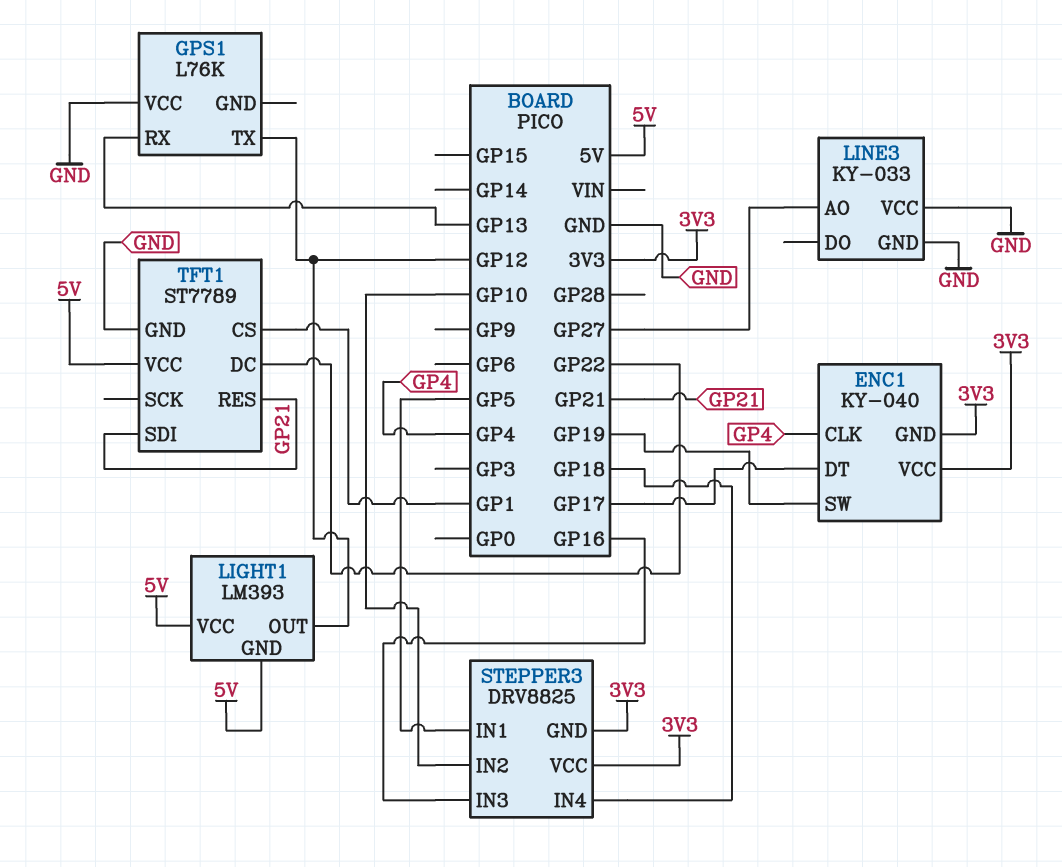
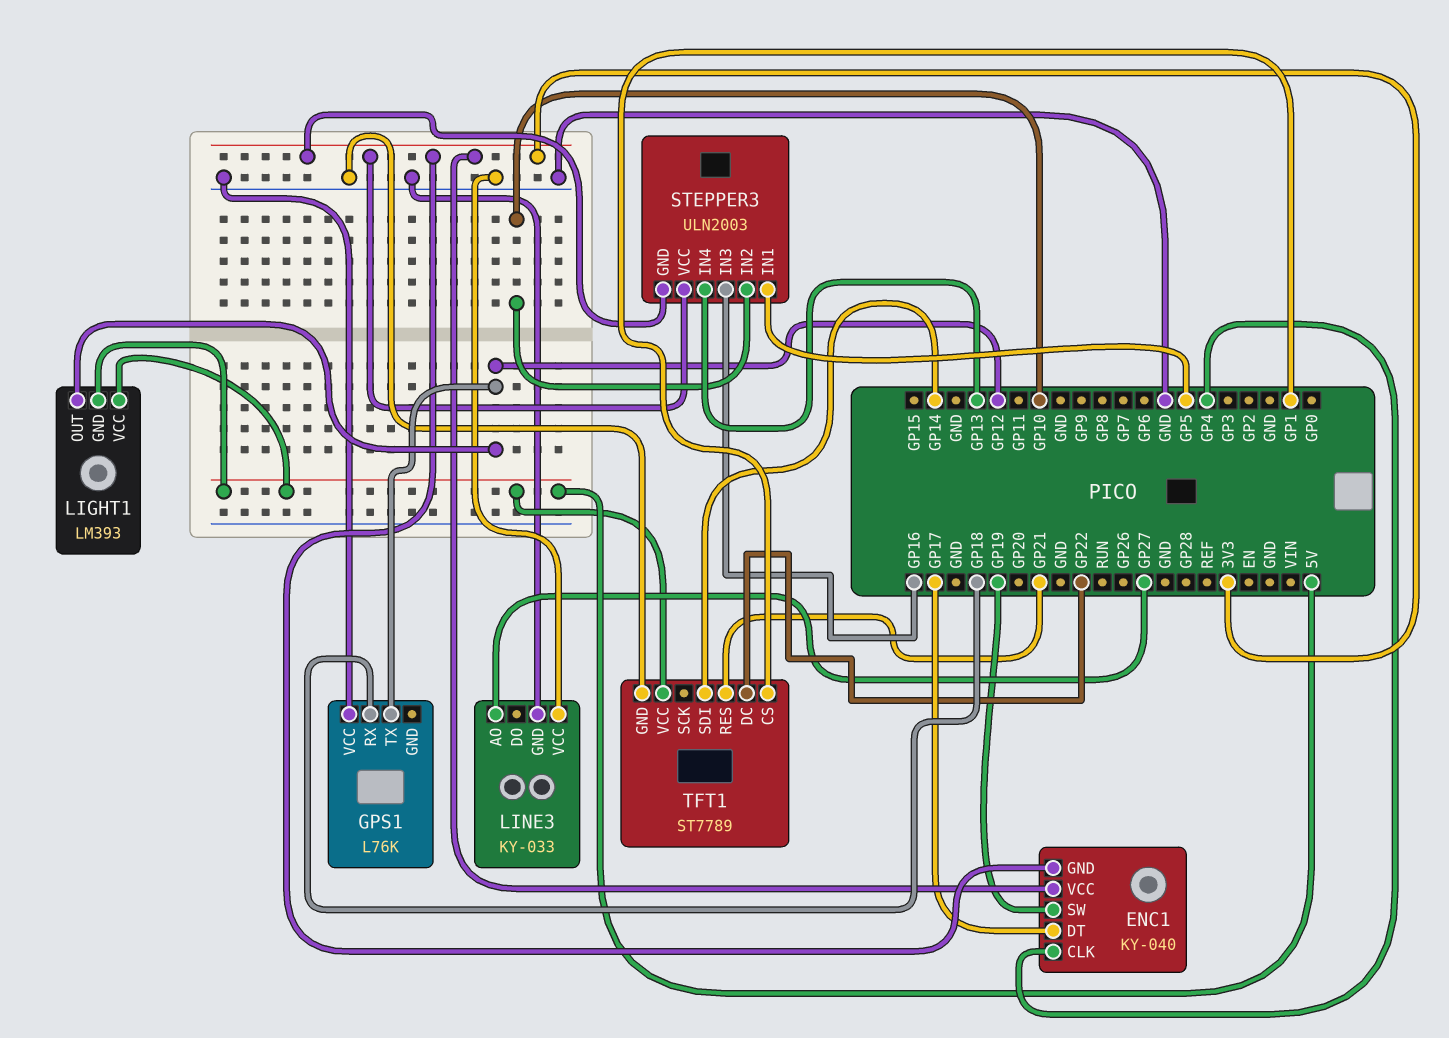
GPS1 pin RX: GP13 -> GP18
STEPPER3: DRV8825 -> ULN2003
STEPPER3 pin IN4: GP18 -> GP13
TFT1 pin SDI: GP21 -> GP14

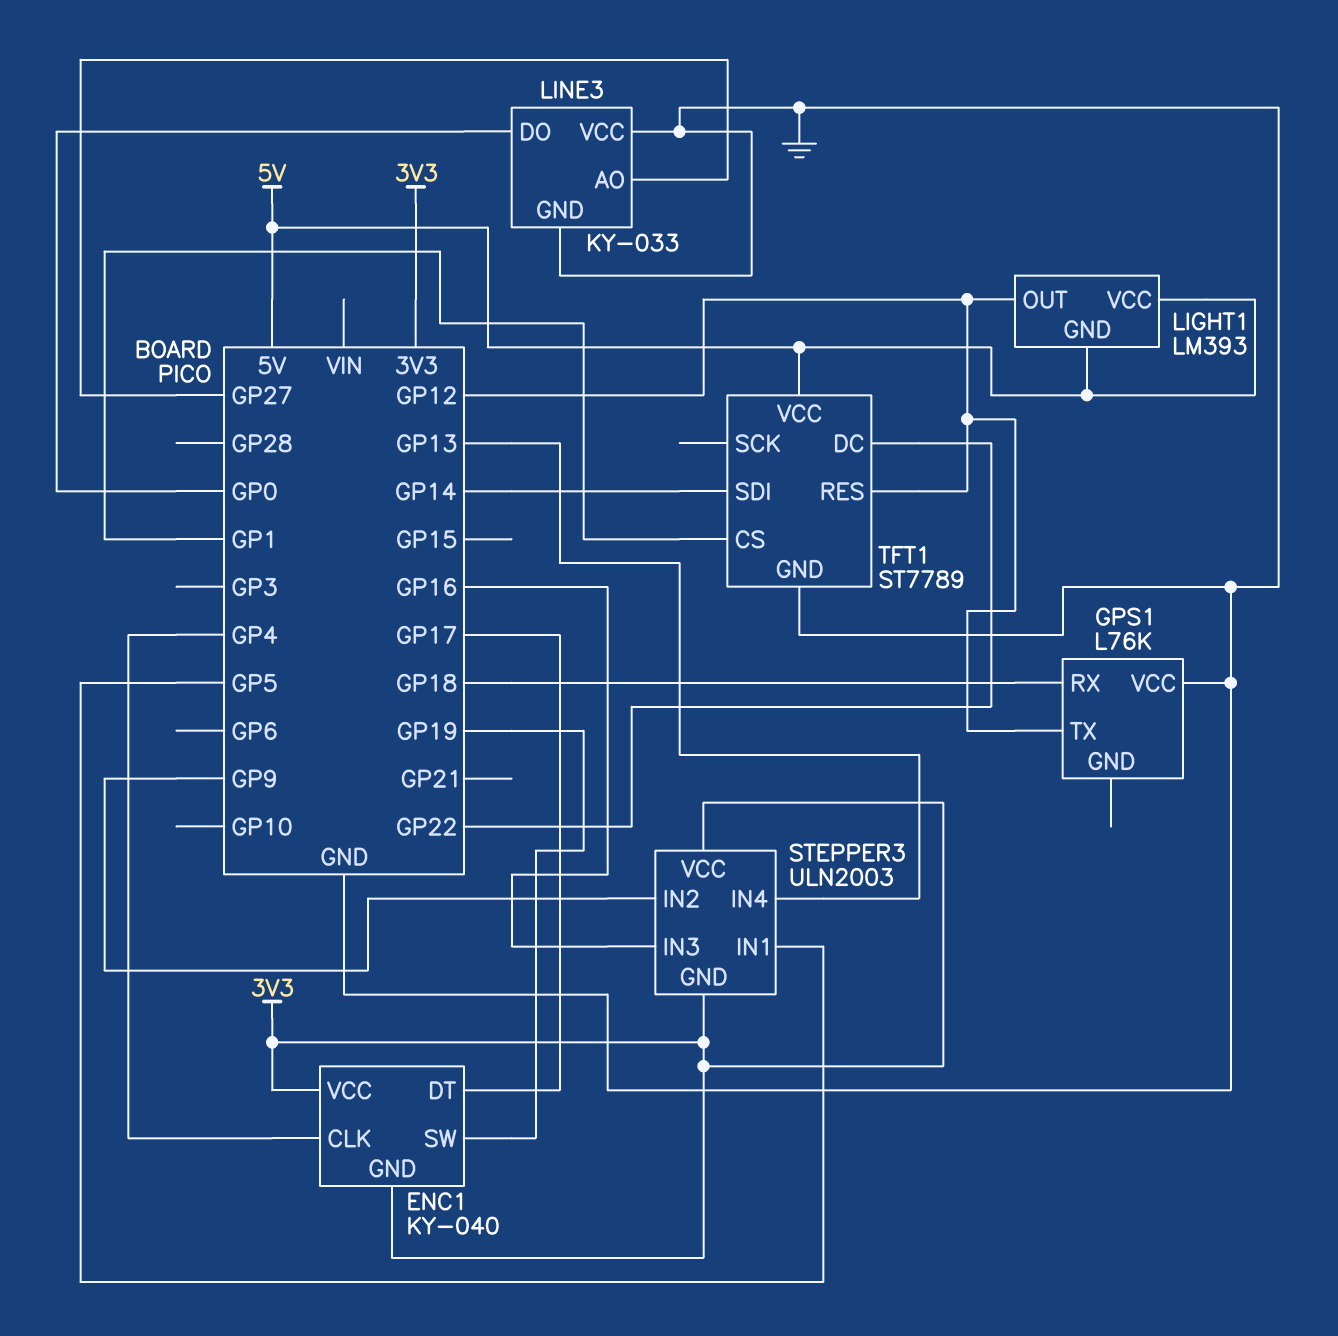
LINE3 pin DO: none -> GP0
STEPPER3 pin IN2: GP10 -> GP9
TFT1 pin RES: GP21 -> GP12

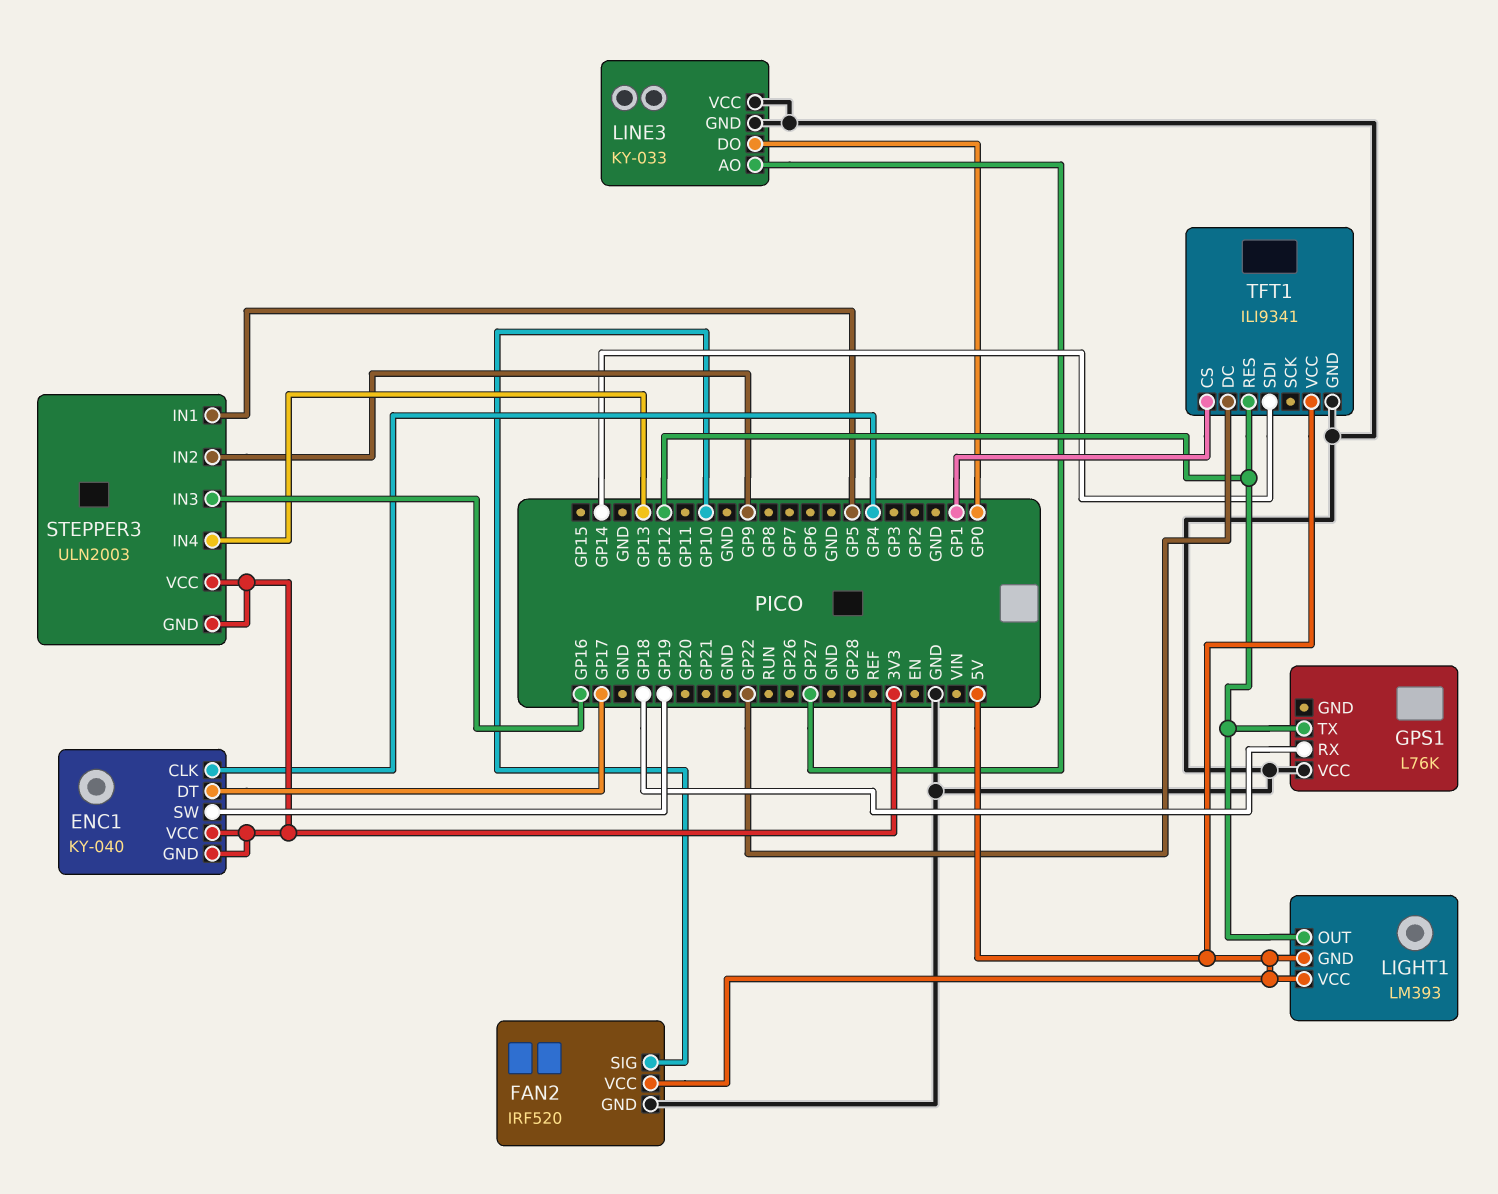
FAN2: none -> IRF520
FAN2 pin GND: none -> GND
FAN2 pin SIG: none -> GP10
FAN2 pin VCC: none -> 5V
TFT1: ST7789 -> ILI9341

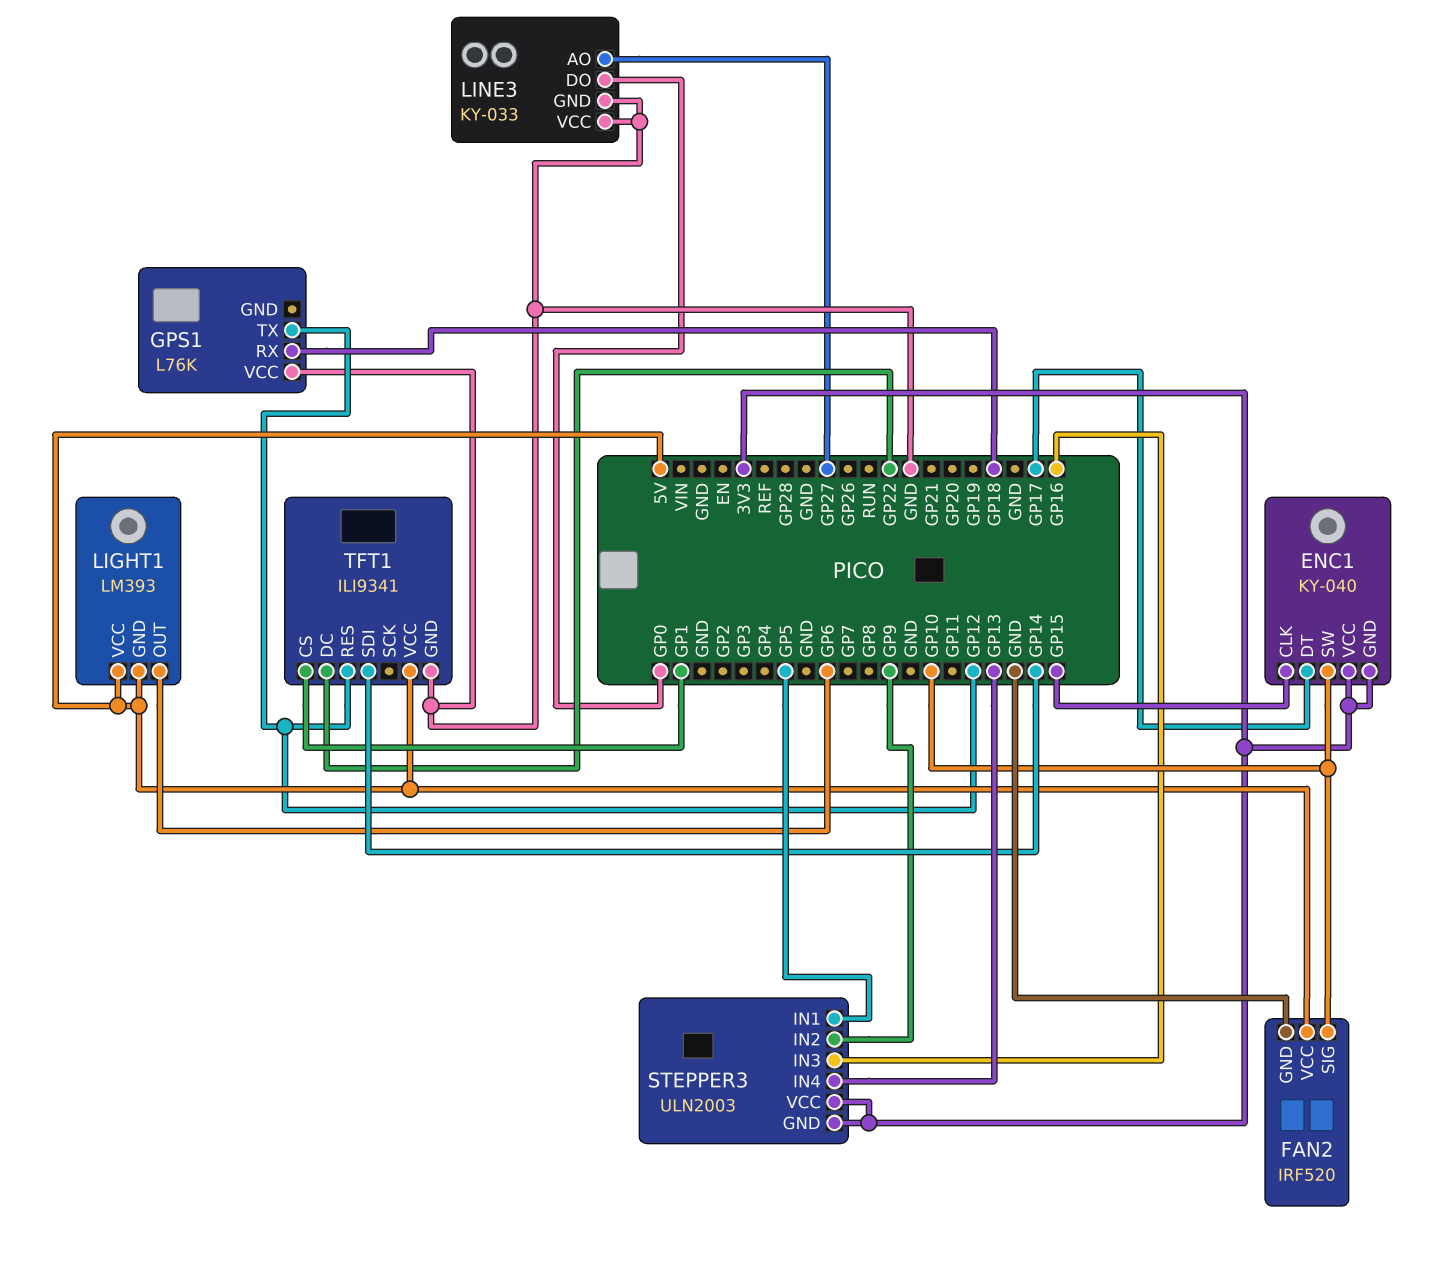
ENC1 pin CLK: GP4 -> GP15
ENC1 pin SW: GP19 -> GP10
LIGHT1 pin OUT: GP12 -> GP6

